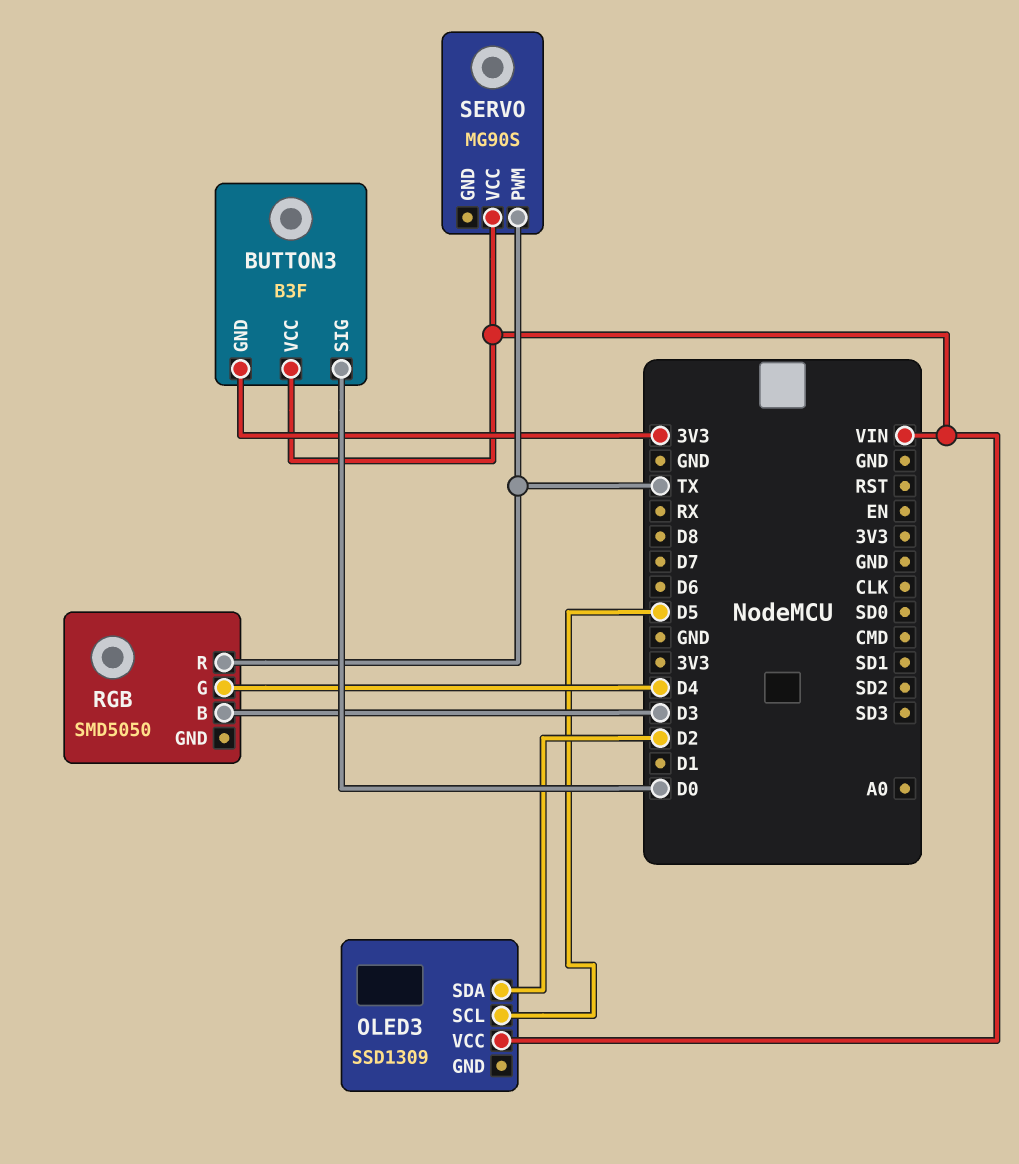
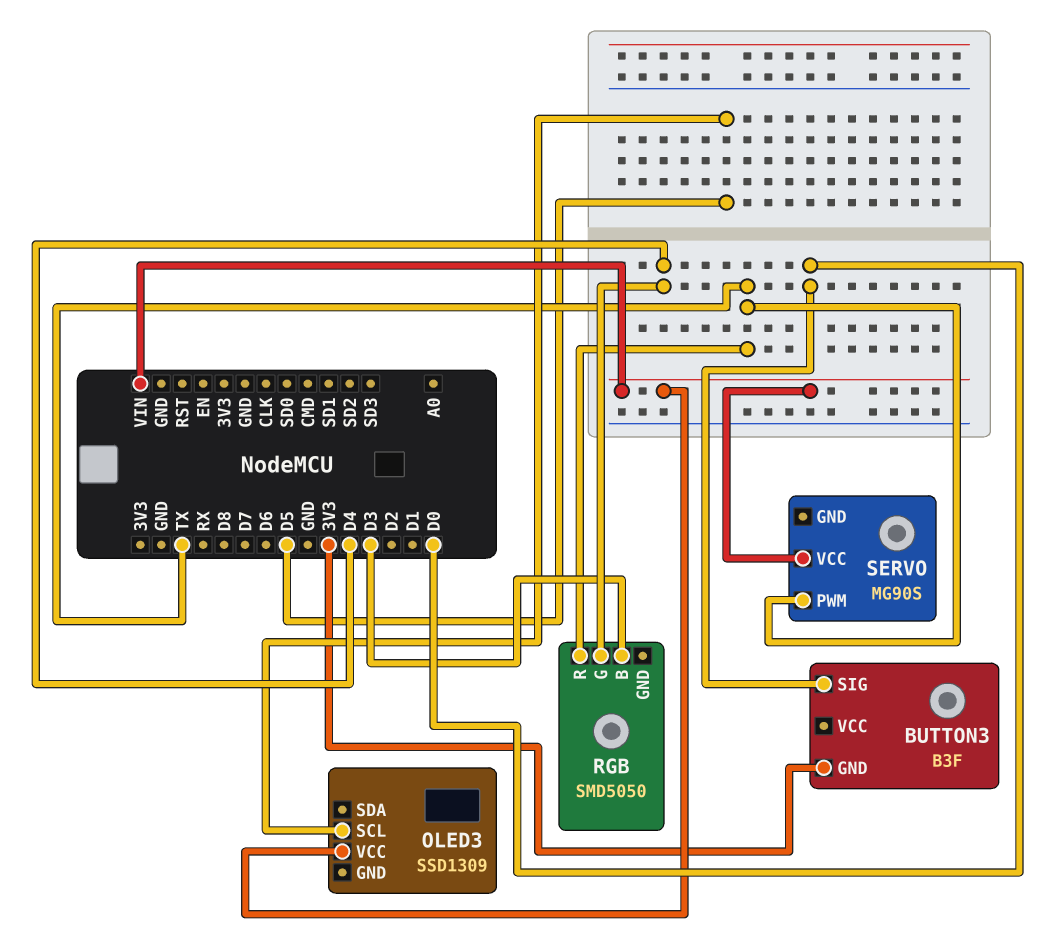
BUTTON3 pin VCC: VIN -> none
OLED3 pin SDA: D2 -> none

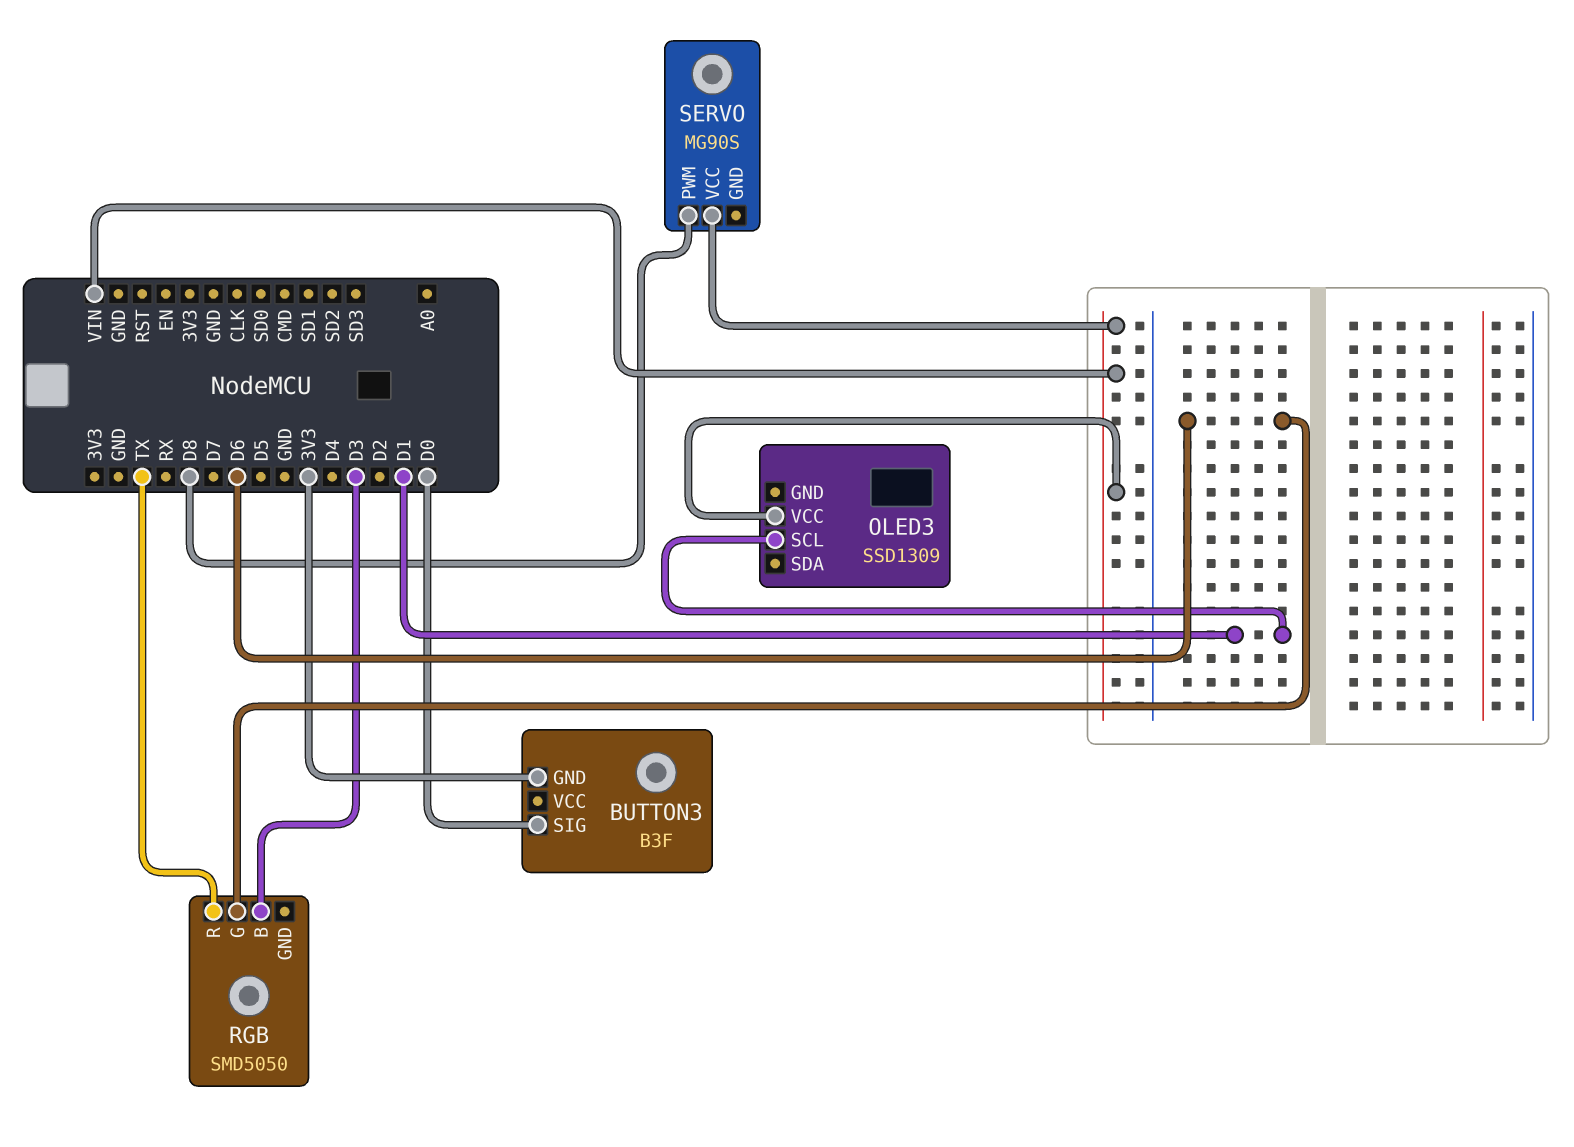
OLED3 pin SCL: D5 -> D1
RGB pin G: D4 -> D6
SERVO pin PWM: TX -> D8

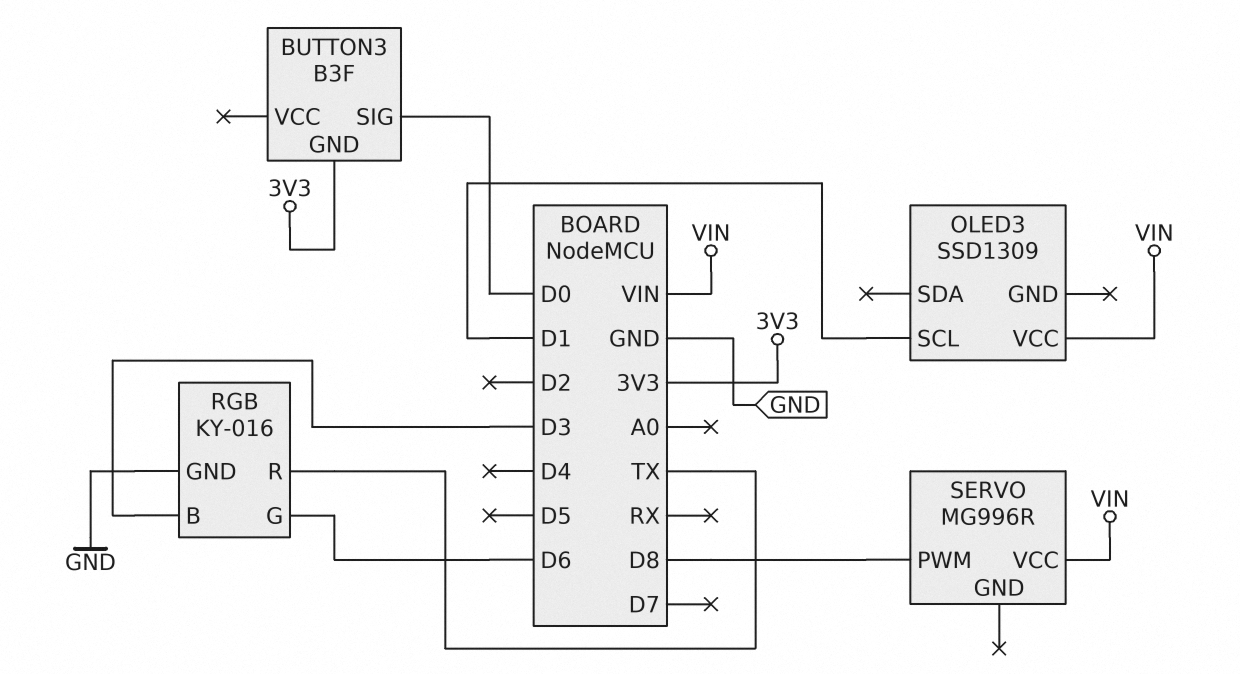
RGB: SMD5050 -> KY-016
RGB pin GND: none -> GND
SERVO: MG90S -> MG996R

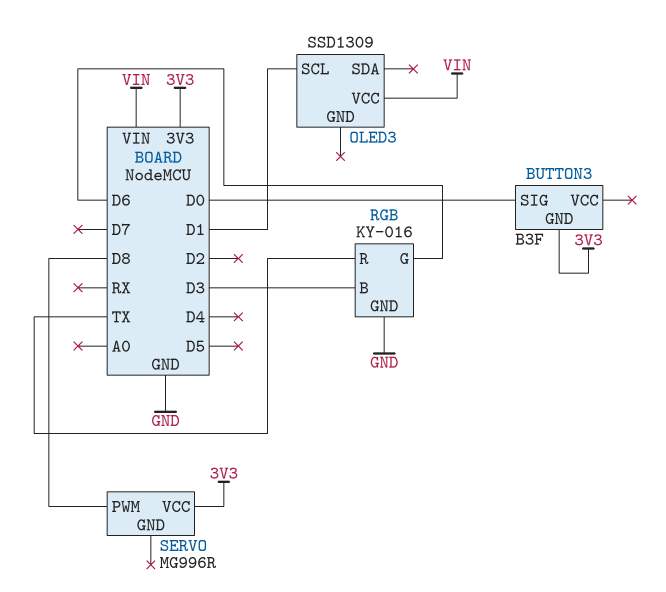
SERVO pin VCC: VIN -> 3V3

